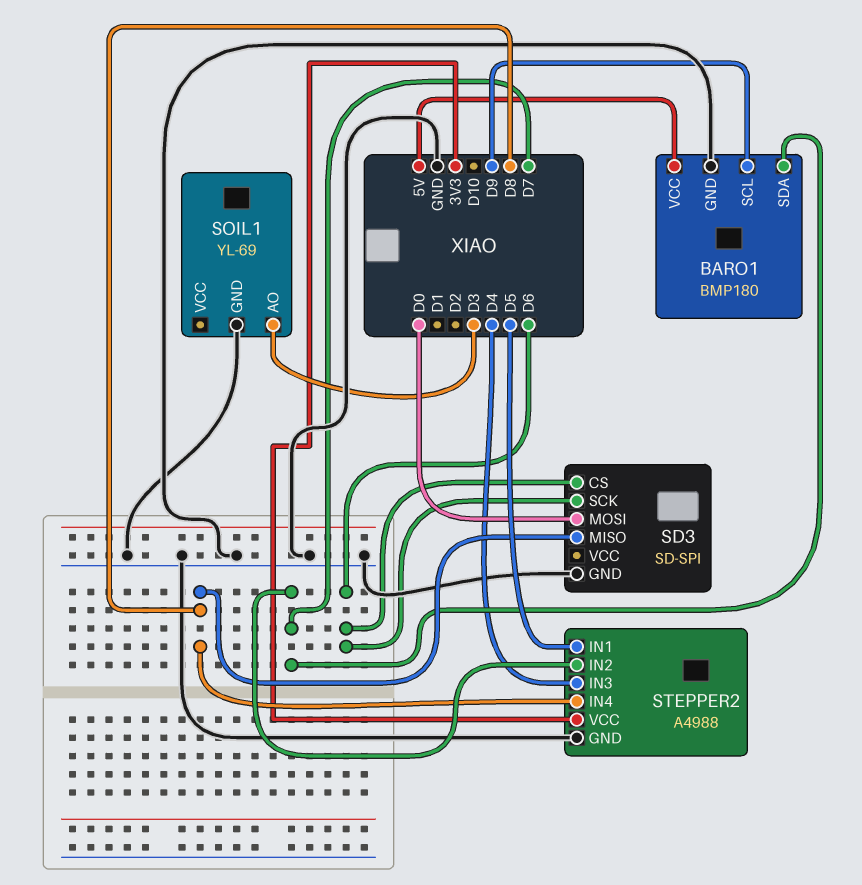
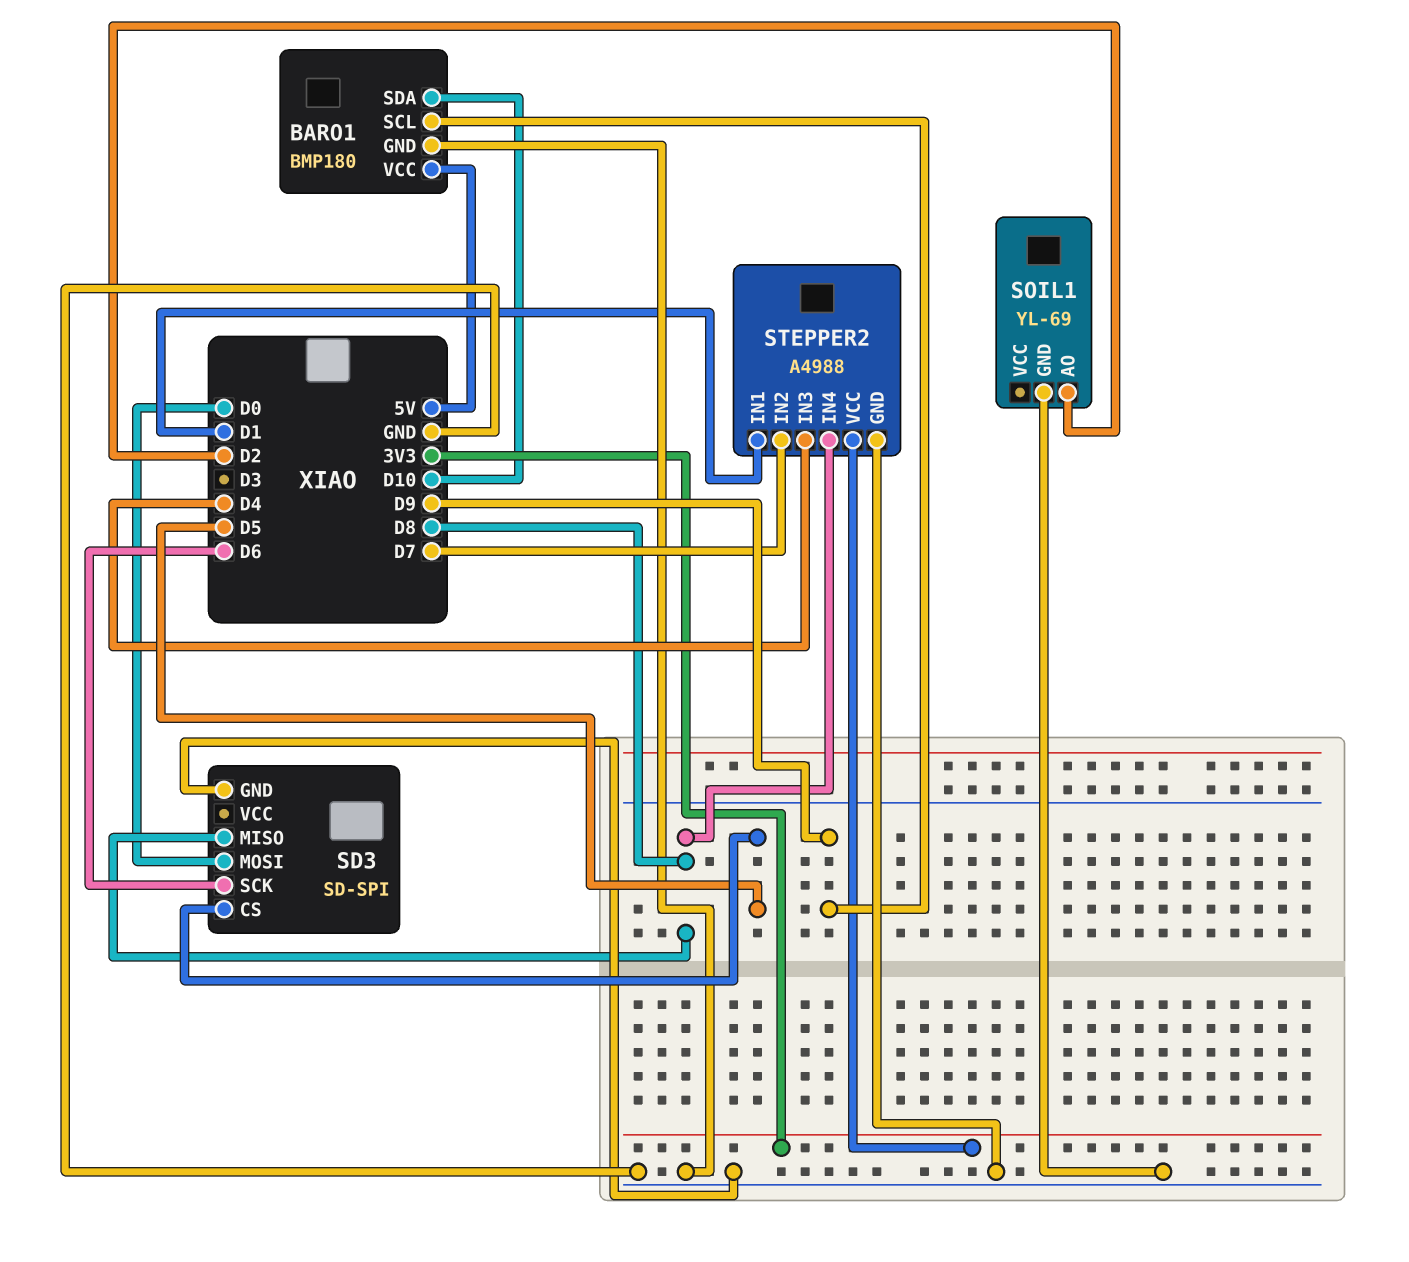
BARO1 pin SDA: D7 -> D10
SD3 pin CS: D6 -> D5
SOIL1 pin AO: D3 -> D2
STEPPER2 pin IN1: D5 -> D1

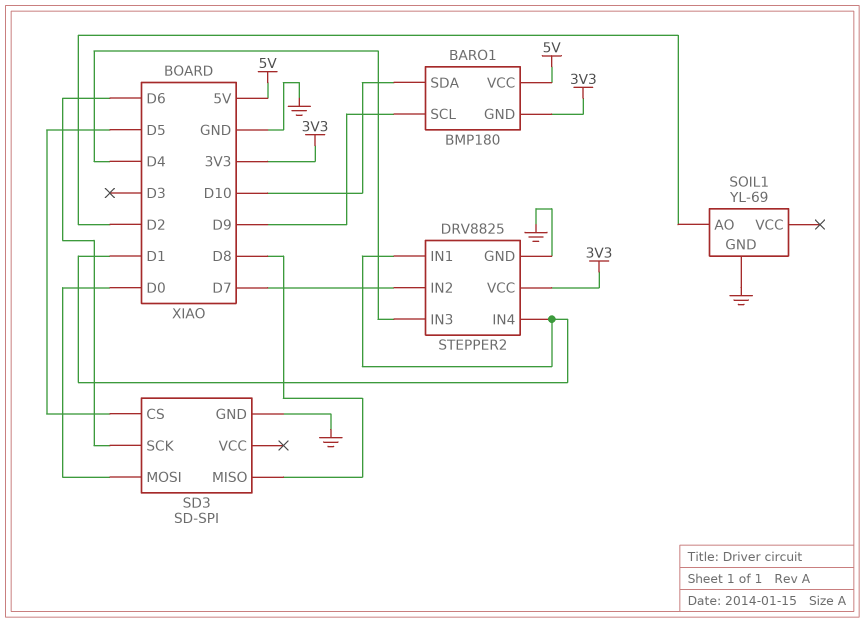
BARO1 pin GND: GND -> 3V3
STEPPER2: A4988 -> DRV8825
STEPPER2 pin IN4: D8 -> D1

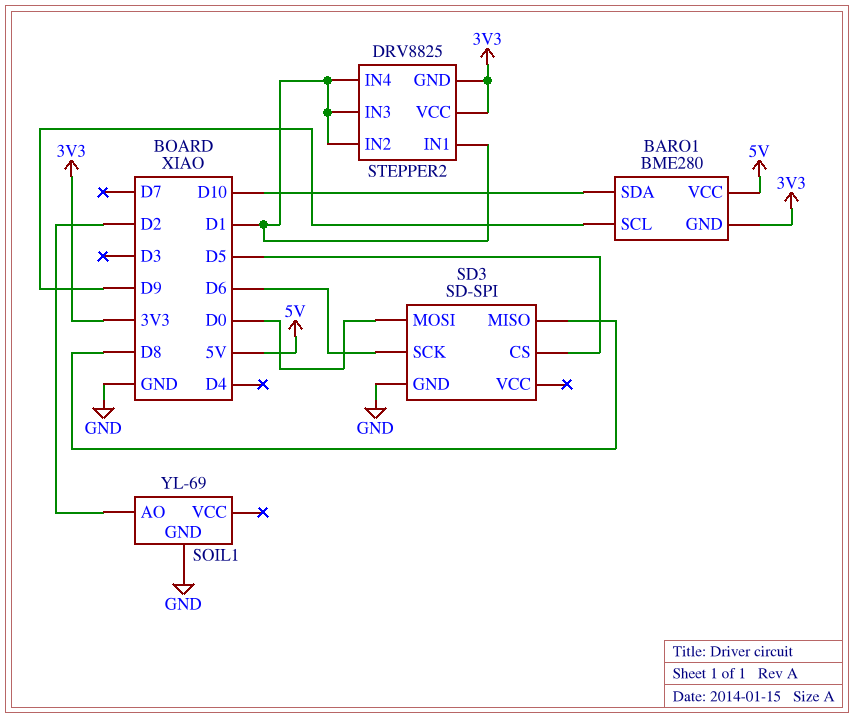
BARO1: BMP180 -> BME280
STEPPER2 pin GND: GND -> 3V3
STEPPER2 pin IN2: D7 -> D1
STEPPER2 pin IN3: D4 -> D1

